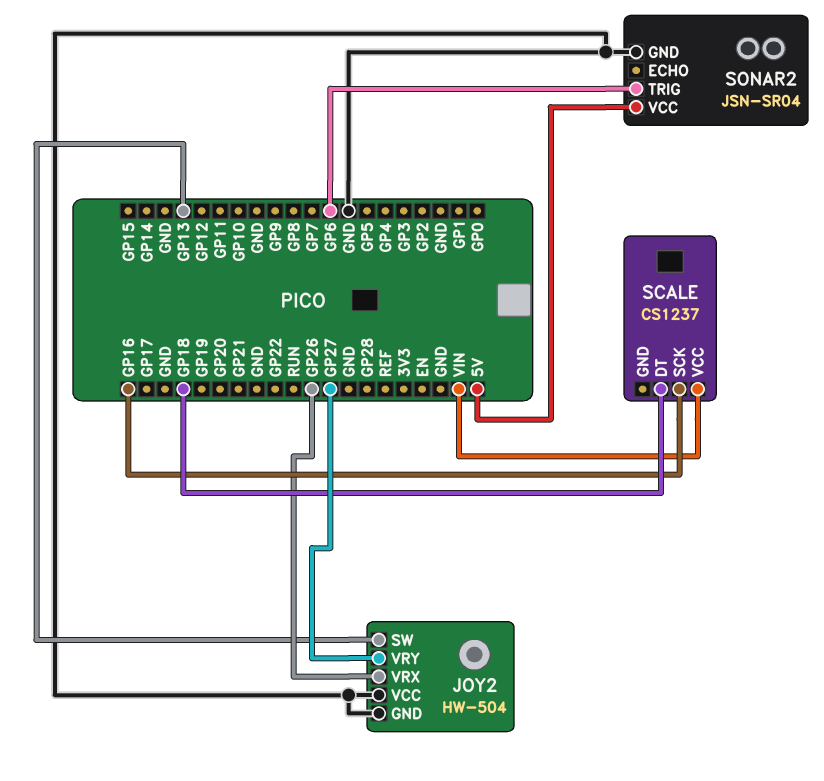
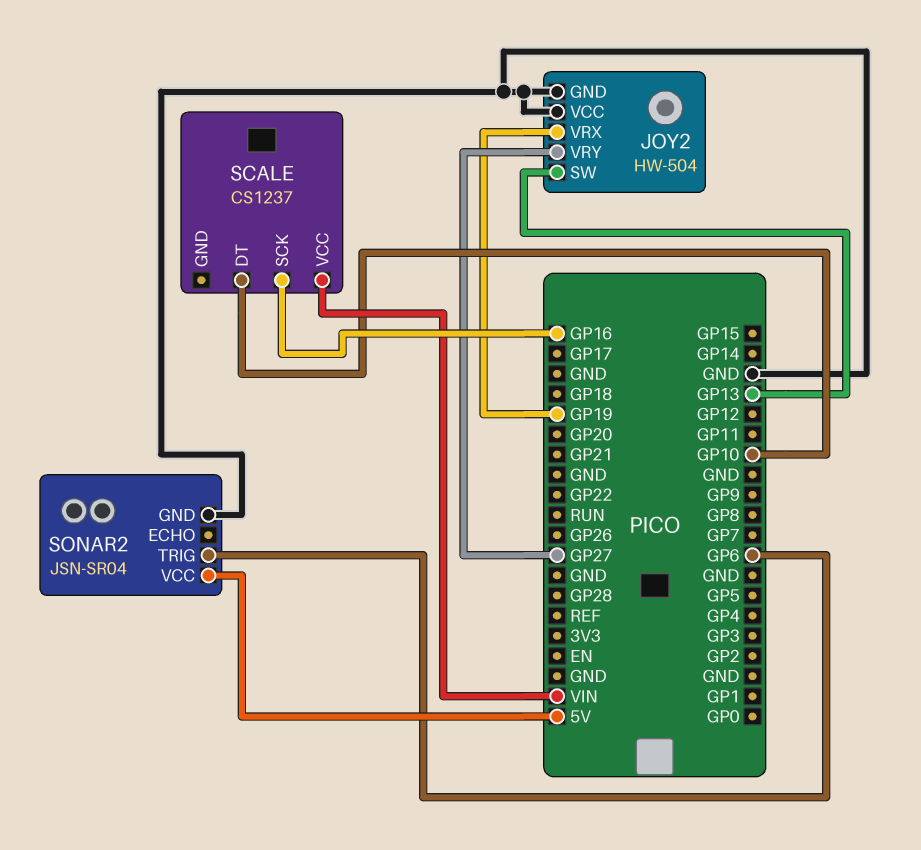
JOY2 pin VRX: GP26 -> GP19
SCALE pin DT: GP18 -> GP10

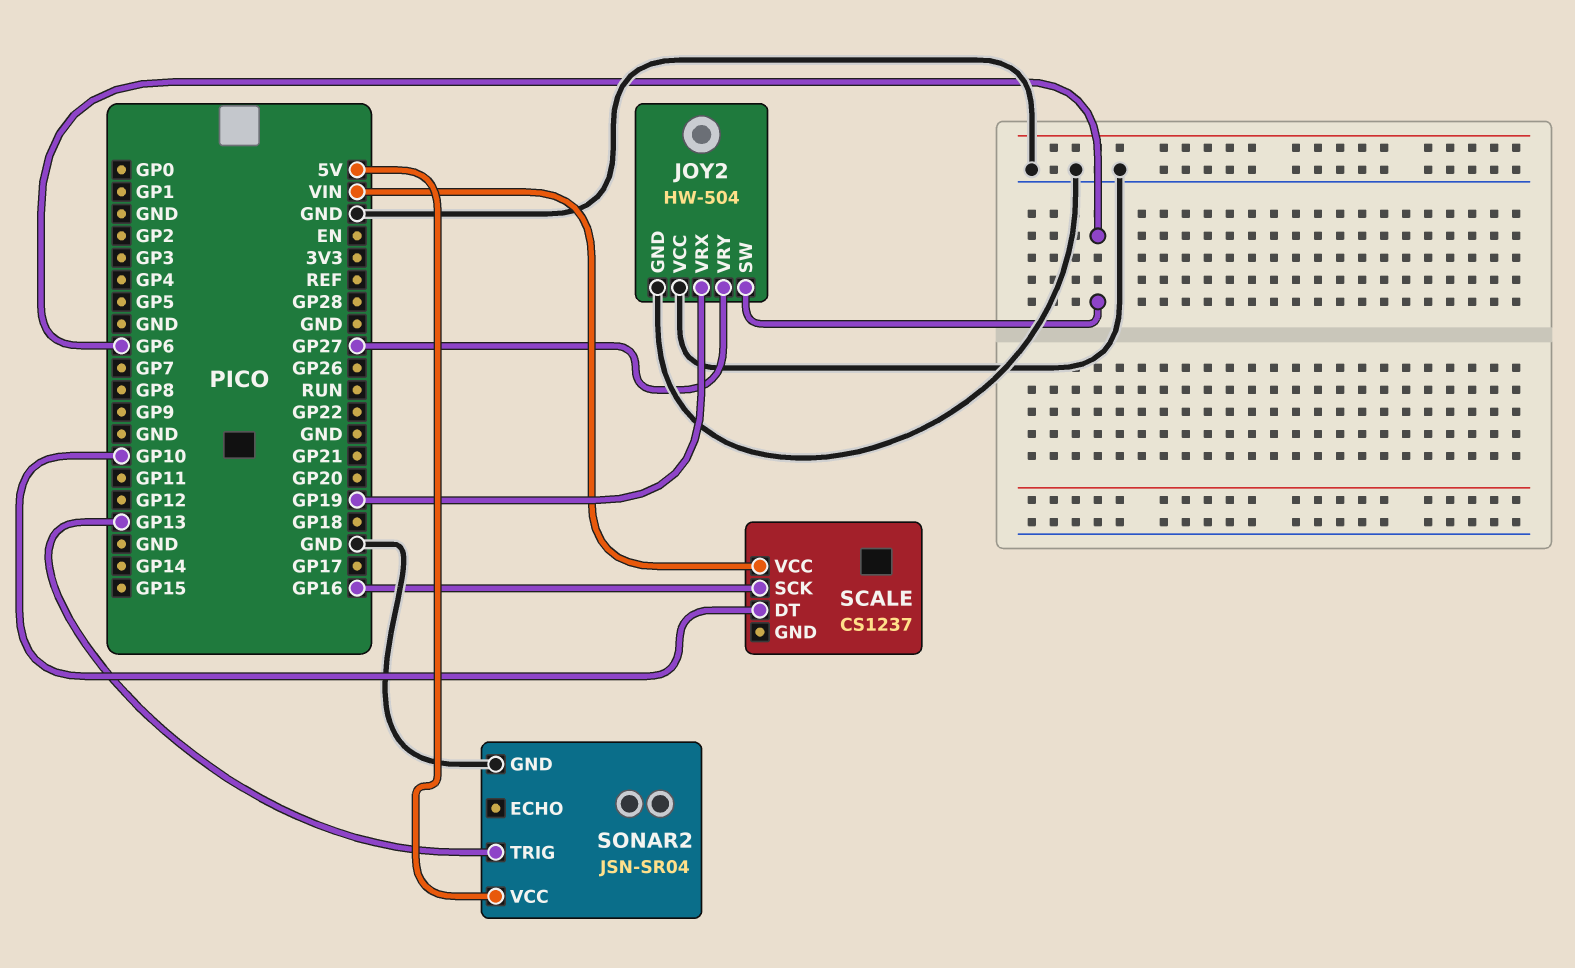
JOY2 pin SW: GP13 -> GP6
SONAR2 pin TRIG: GP6 -> GP13

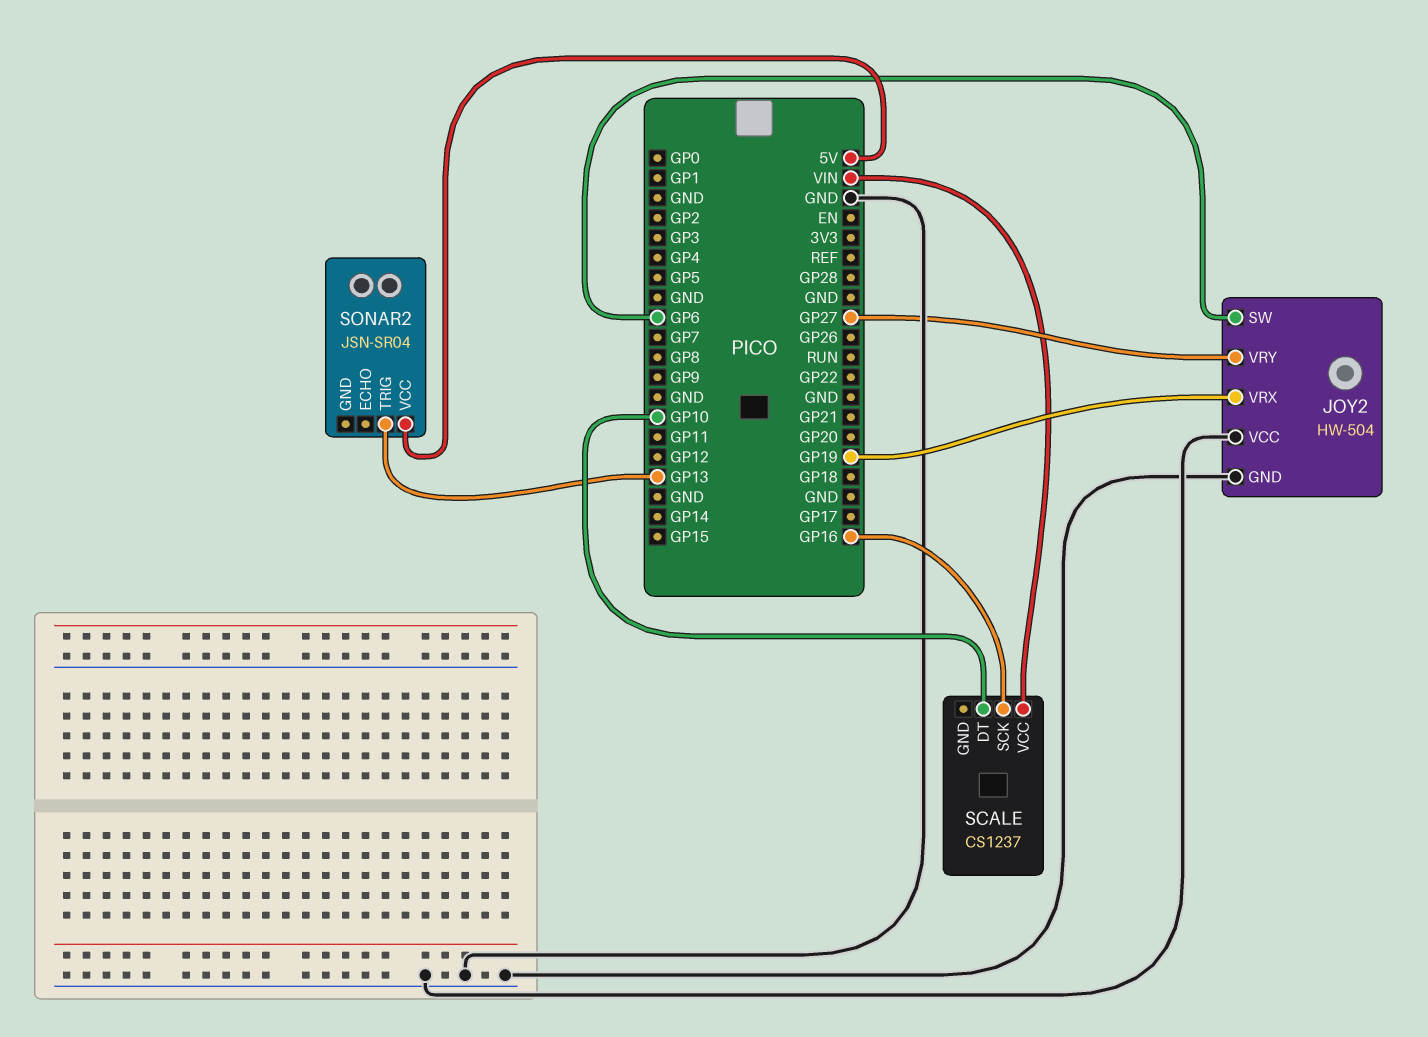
SONAR2 pin GND: GND -> none

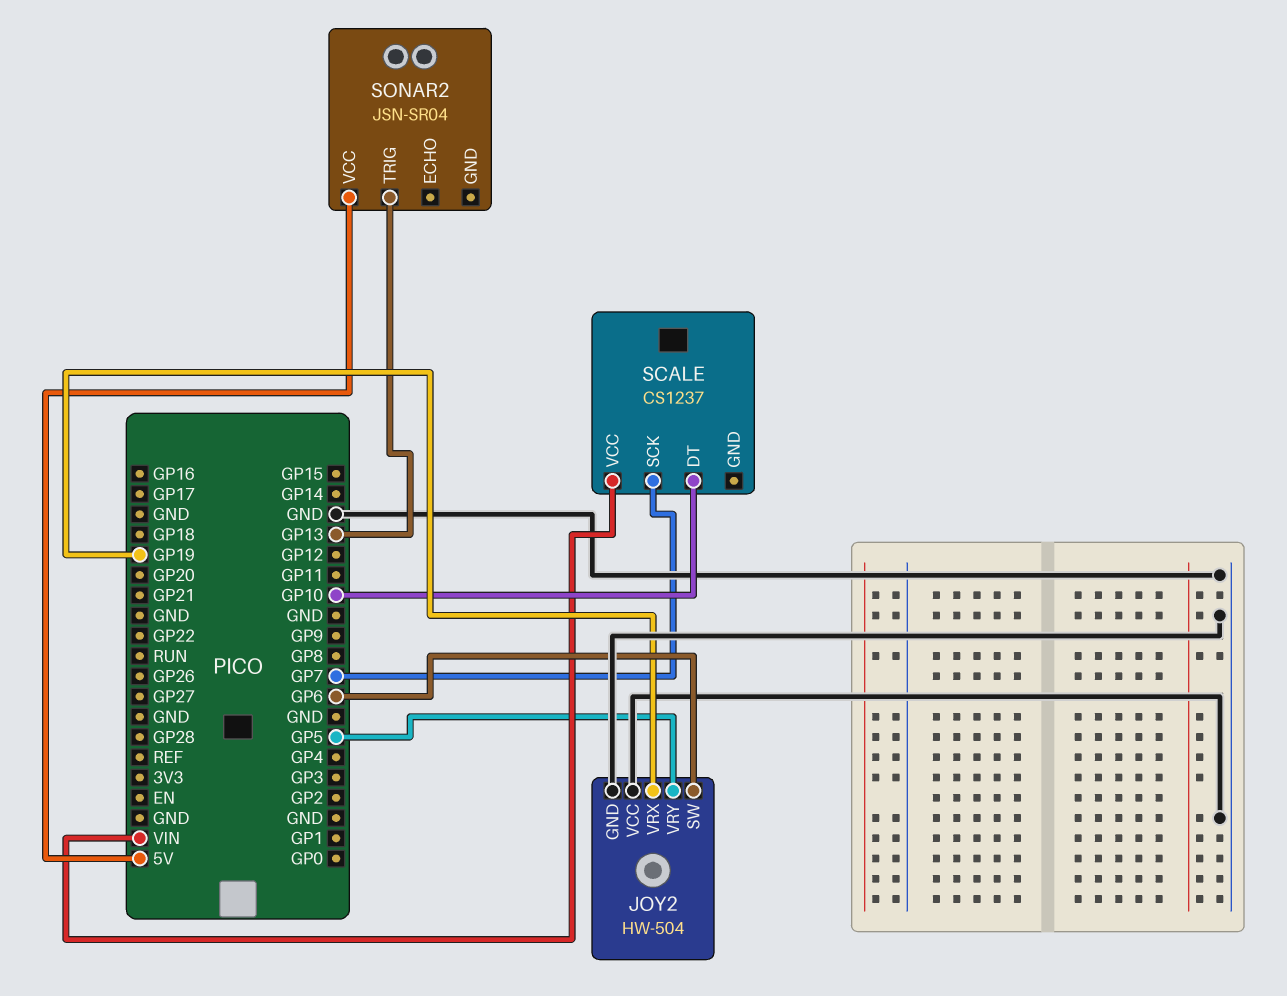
JOY2 pin VRY: GP27 -> GP5
SCALE pin SCK: GP16 -> GP7

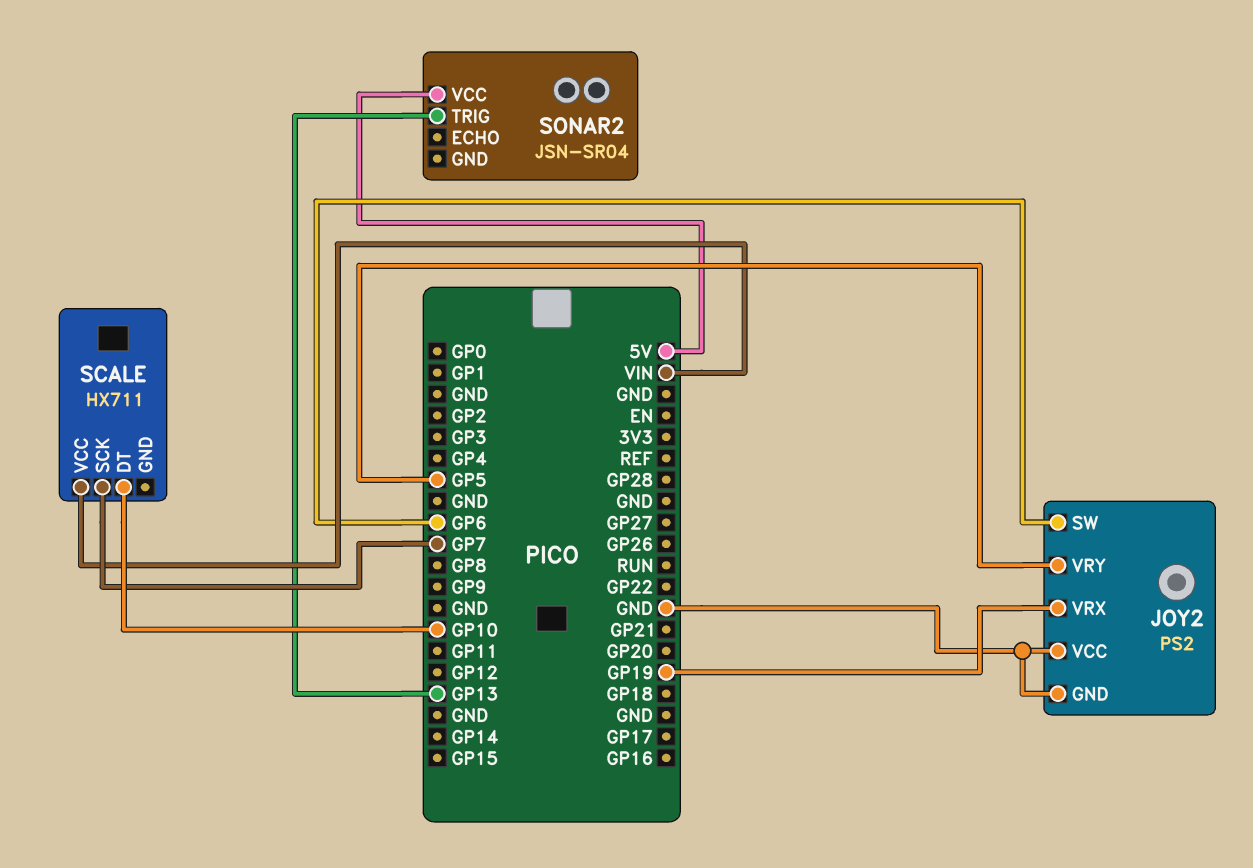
JOY2: HW-504 -> PS2
SCALE: CS1237 -> HX711

